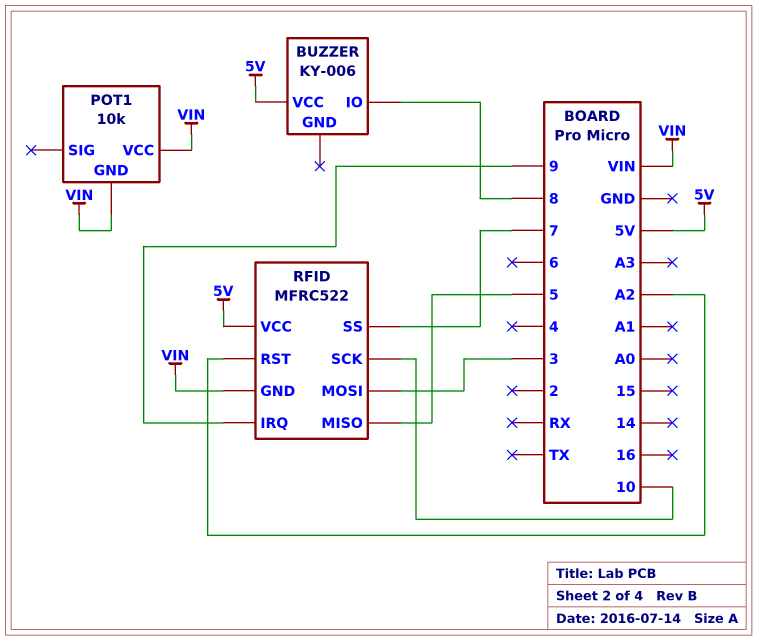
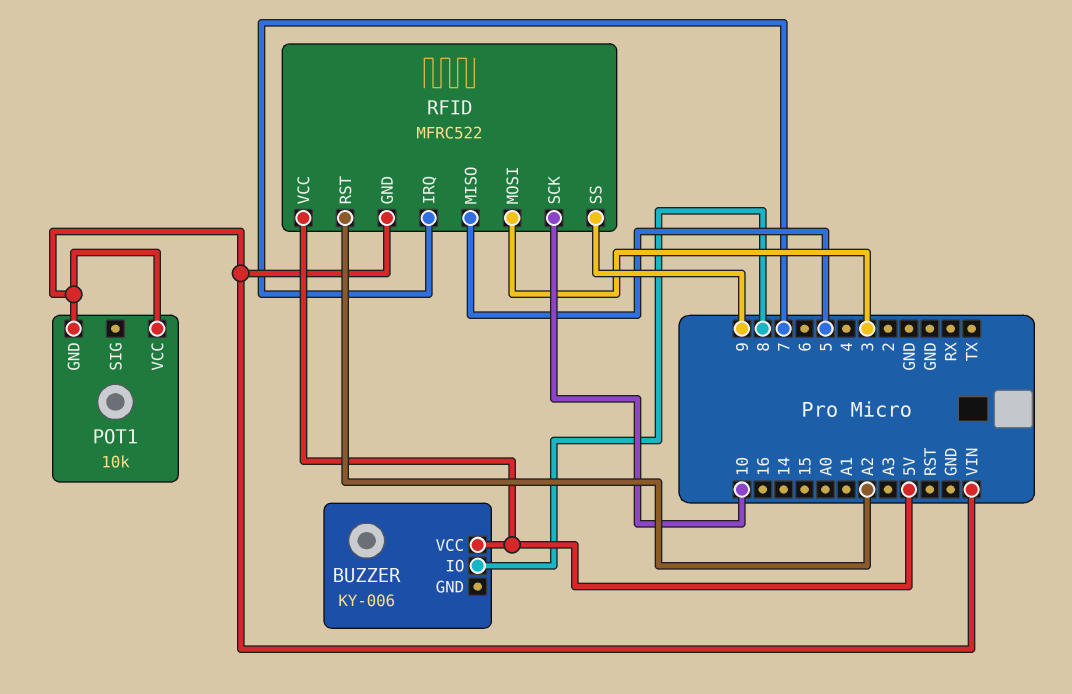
RFID pin IRQ: 9 -> 7
RFID pin SS: 7 -> 9

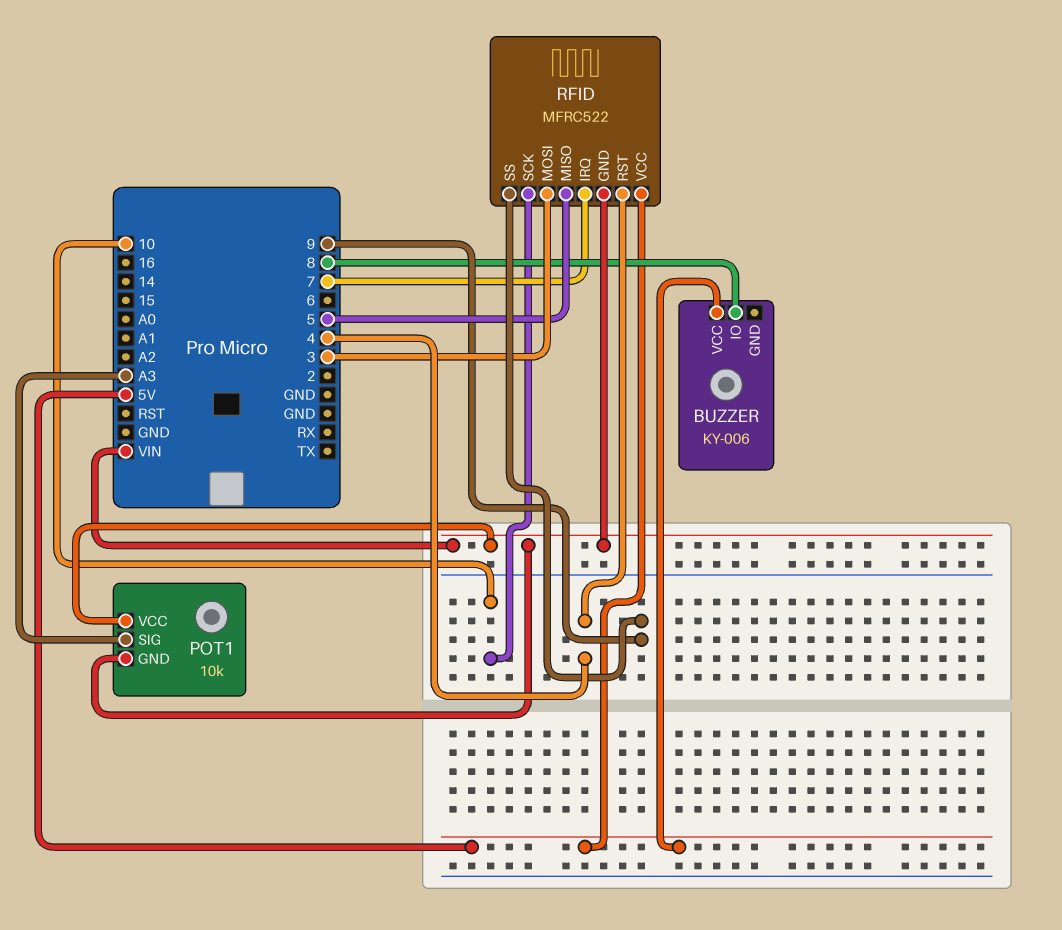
POT1 pin SIG: none -> A3
RFID pin RST: A2 -> 4

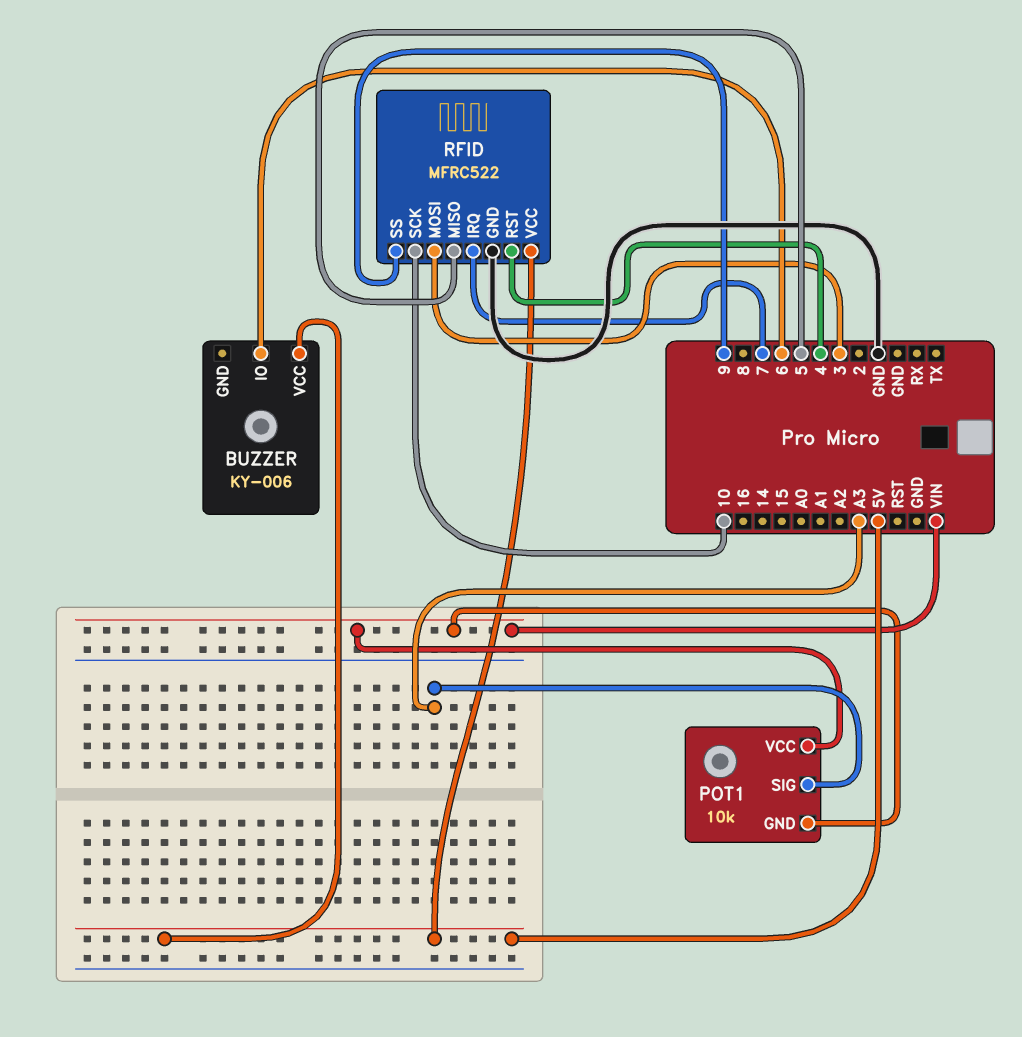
BUZZER pin IO: 8 -> 6
RFID pin GND: VIN -> GND

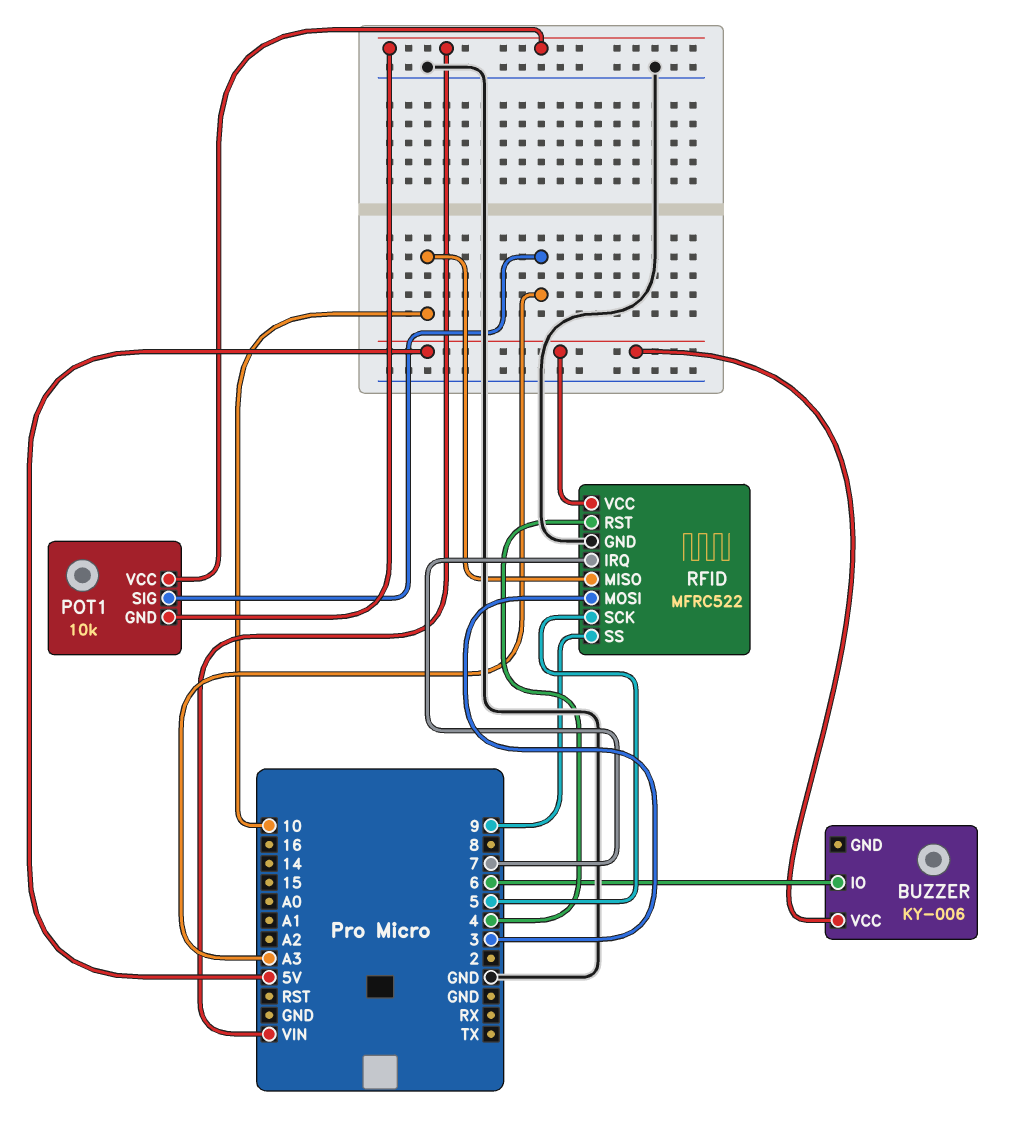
RFID pin MISO: 5 -> 10
RFID pin SCK: 10 -> 5

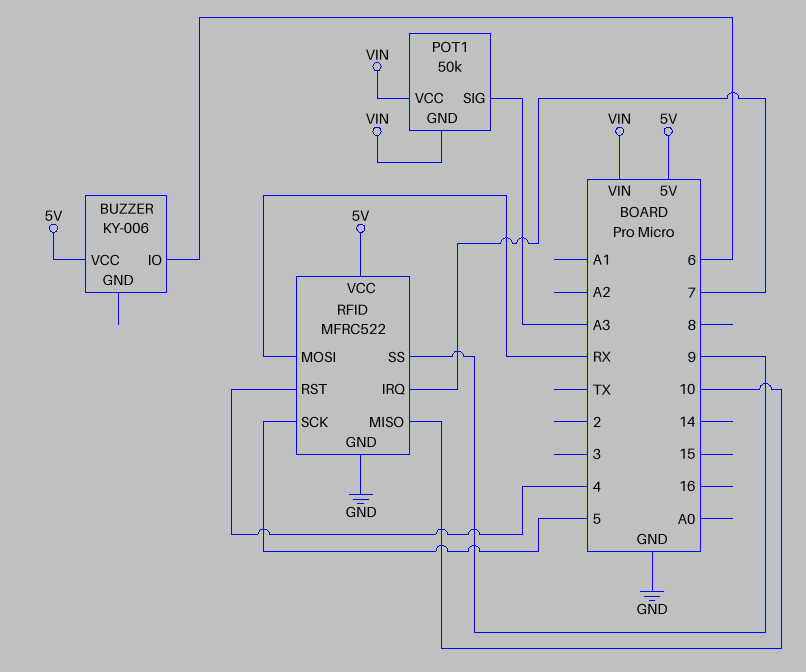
POT1: 10k -> 50k
RFID pin MOSI: 3 -> RX

